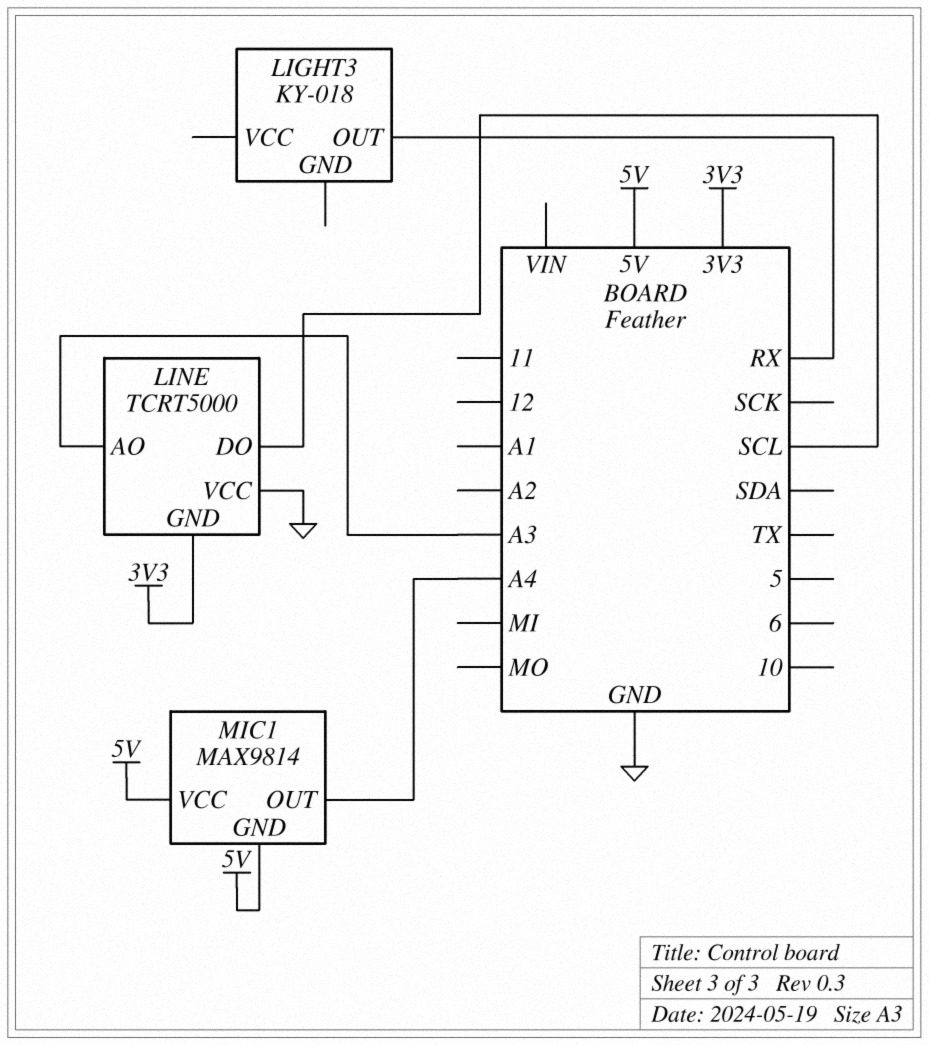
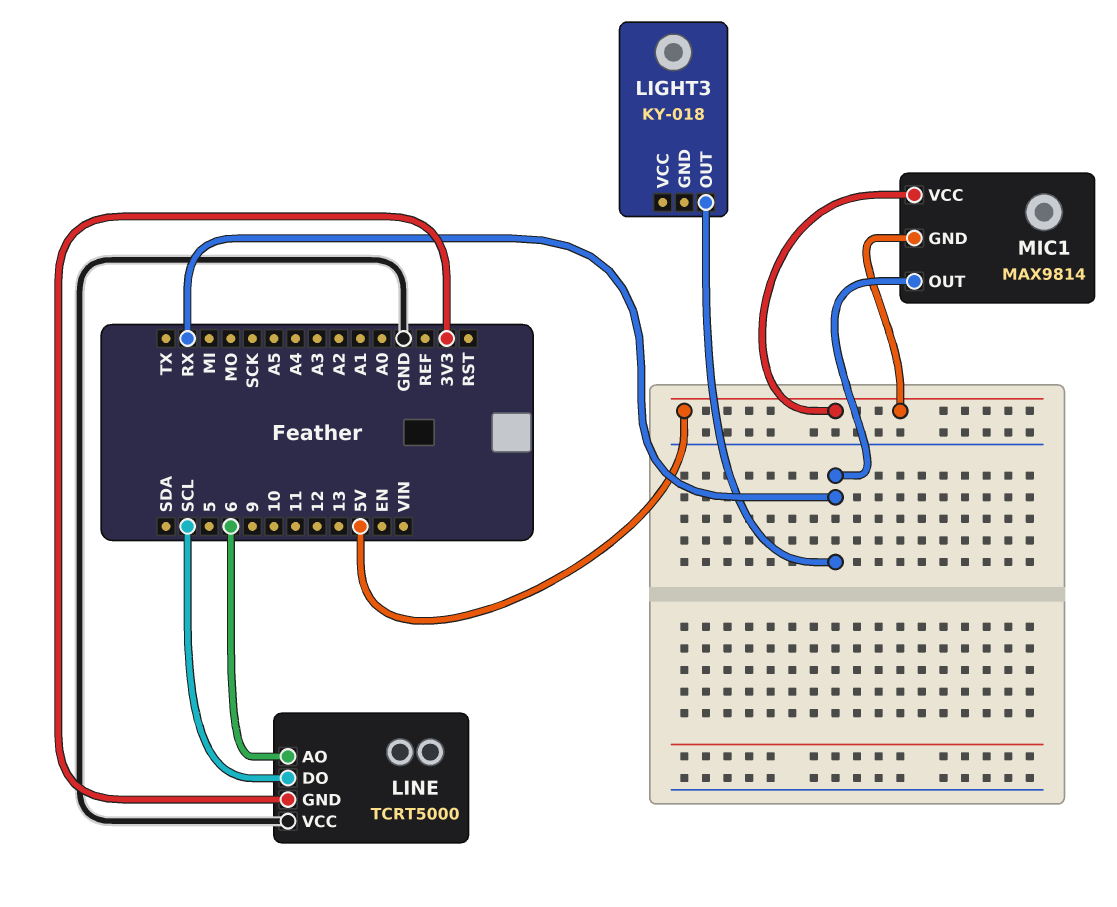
LINE pin AO: A3 -> 6
MIC1 pin OUT: A4 -> RX

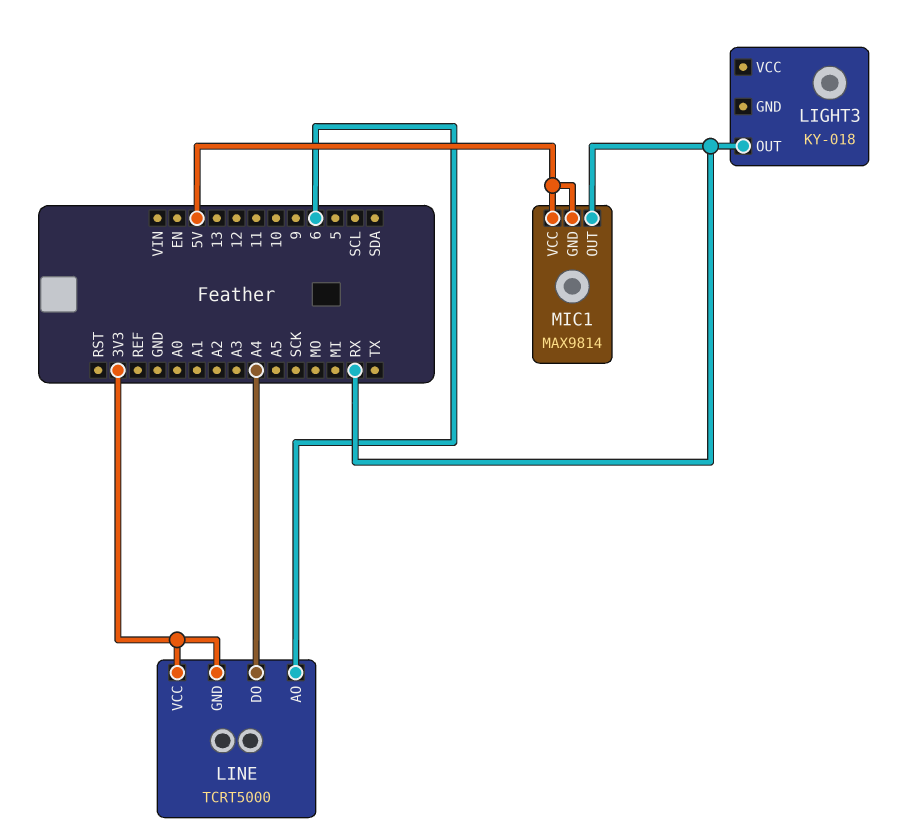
LINE pin DO: SCL -> A4
LINE pin VCC: GND -> 3V3

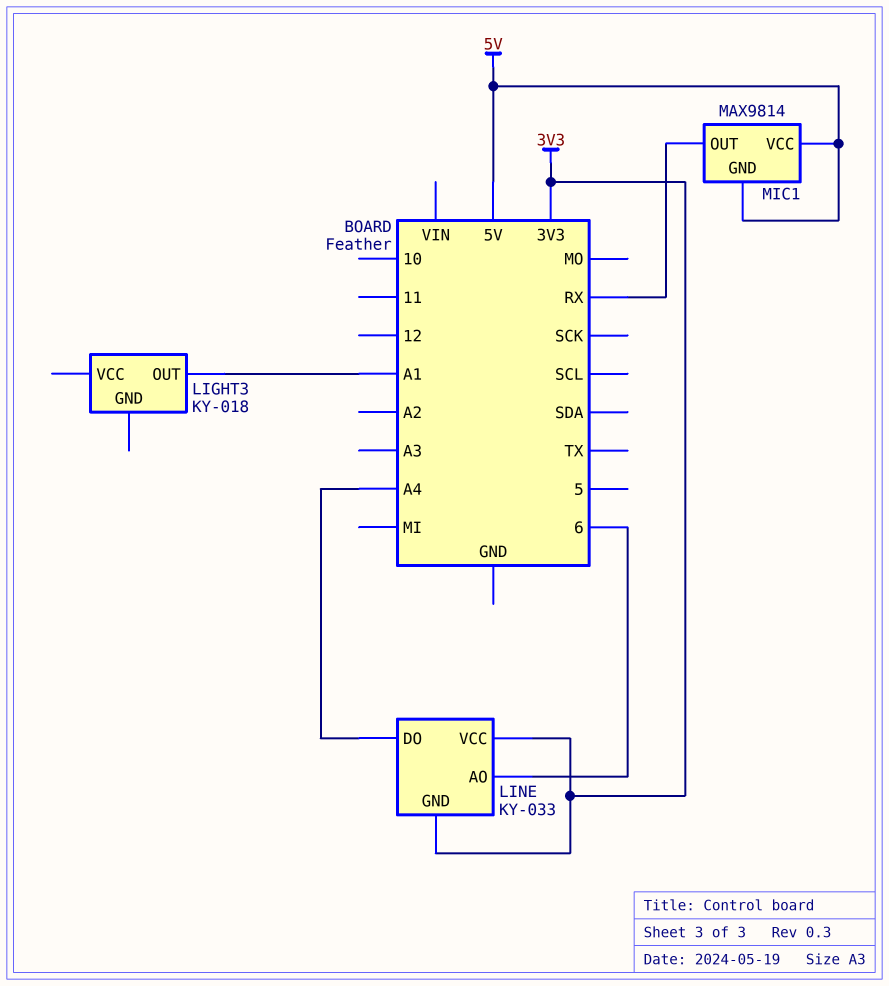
LIGHT3 pin OUT: RX -> A1
LINE: TCRT5000 -> KY-033

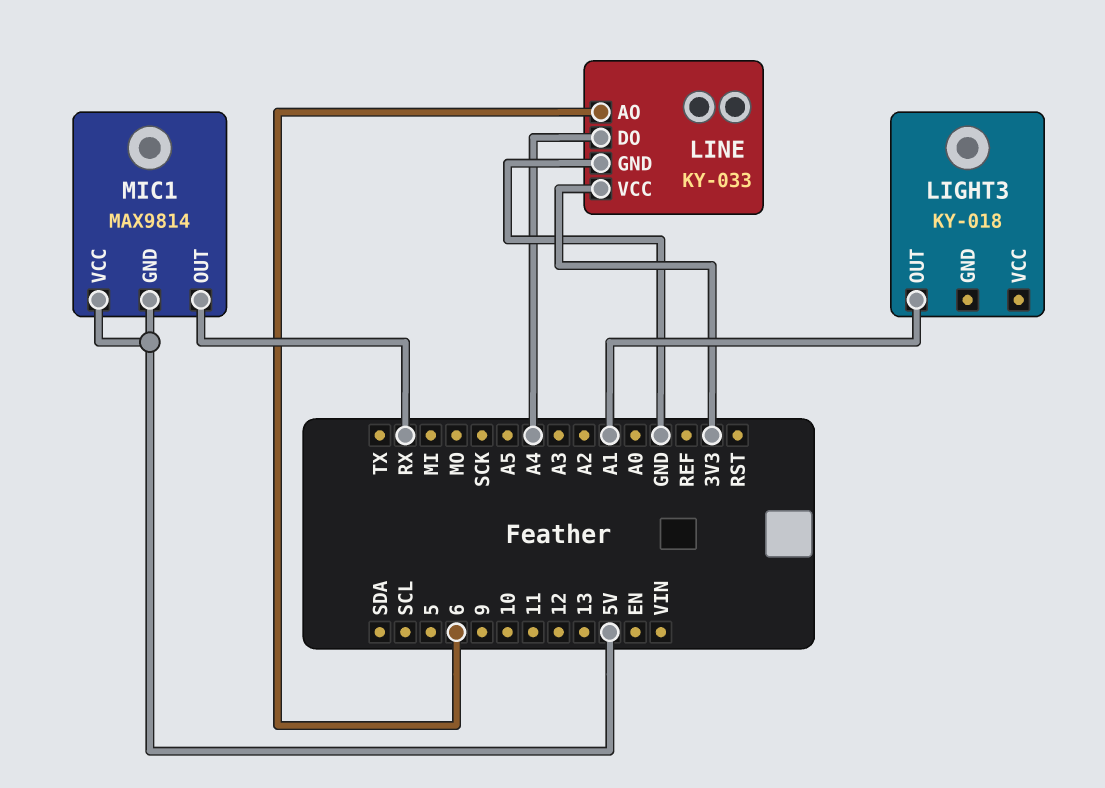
LINE pin GND: 3V3 -> GND

